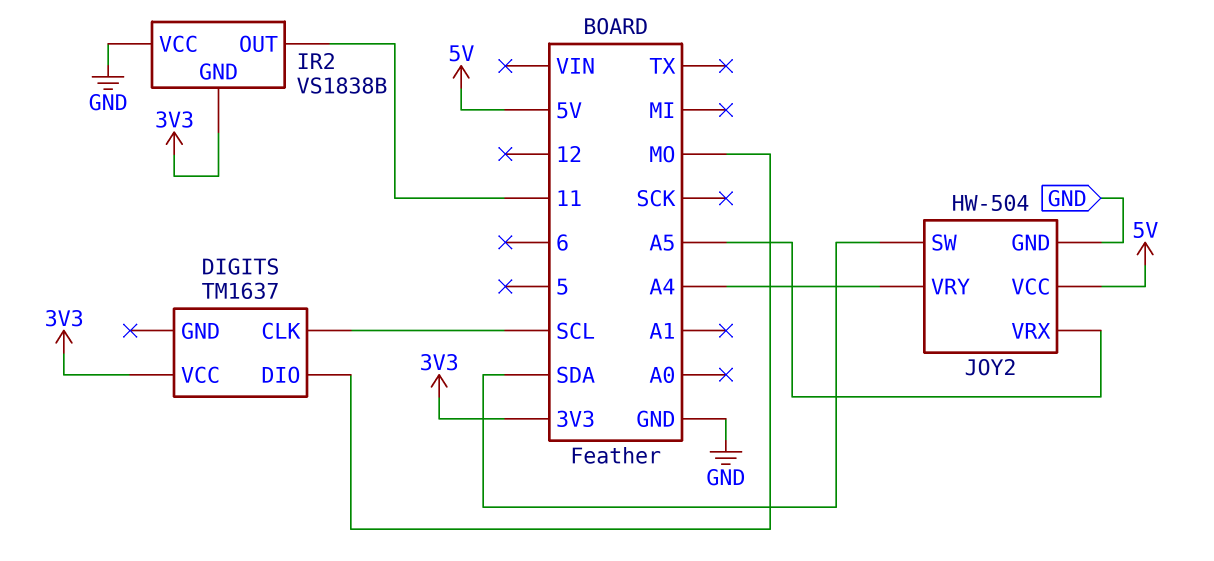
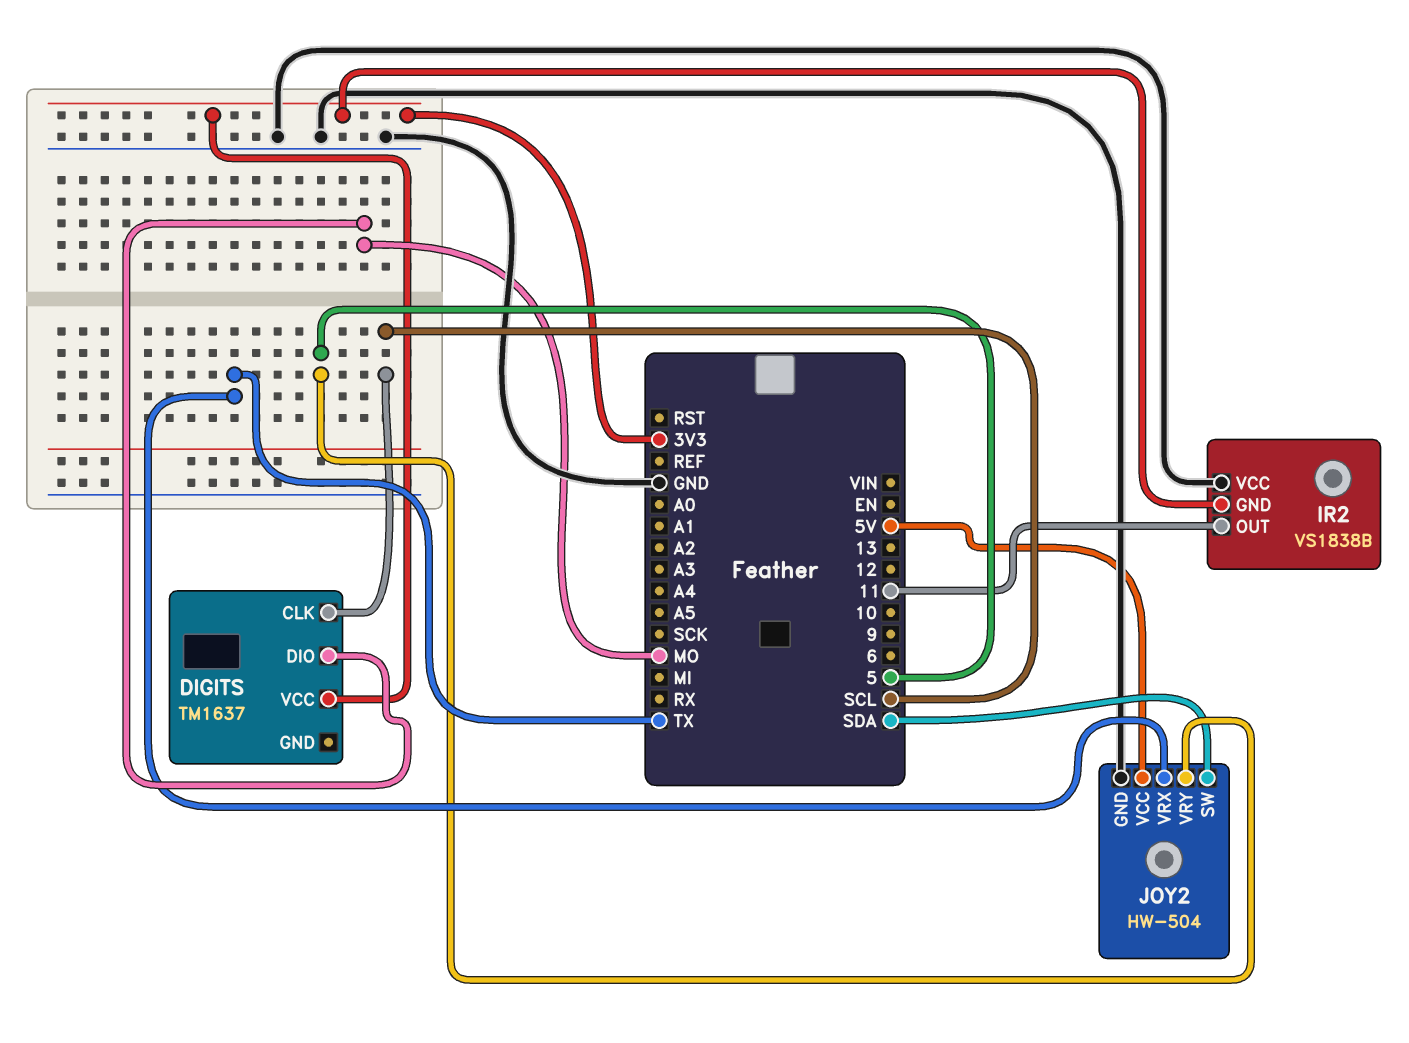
JOY2 pin VRX: A5 -> TX
JOY2 pin VRY: A4 -> 5

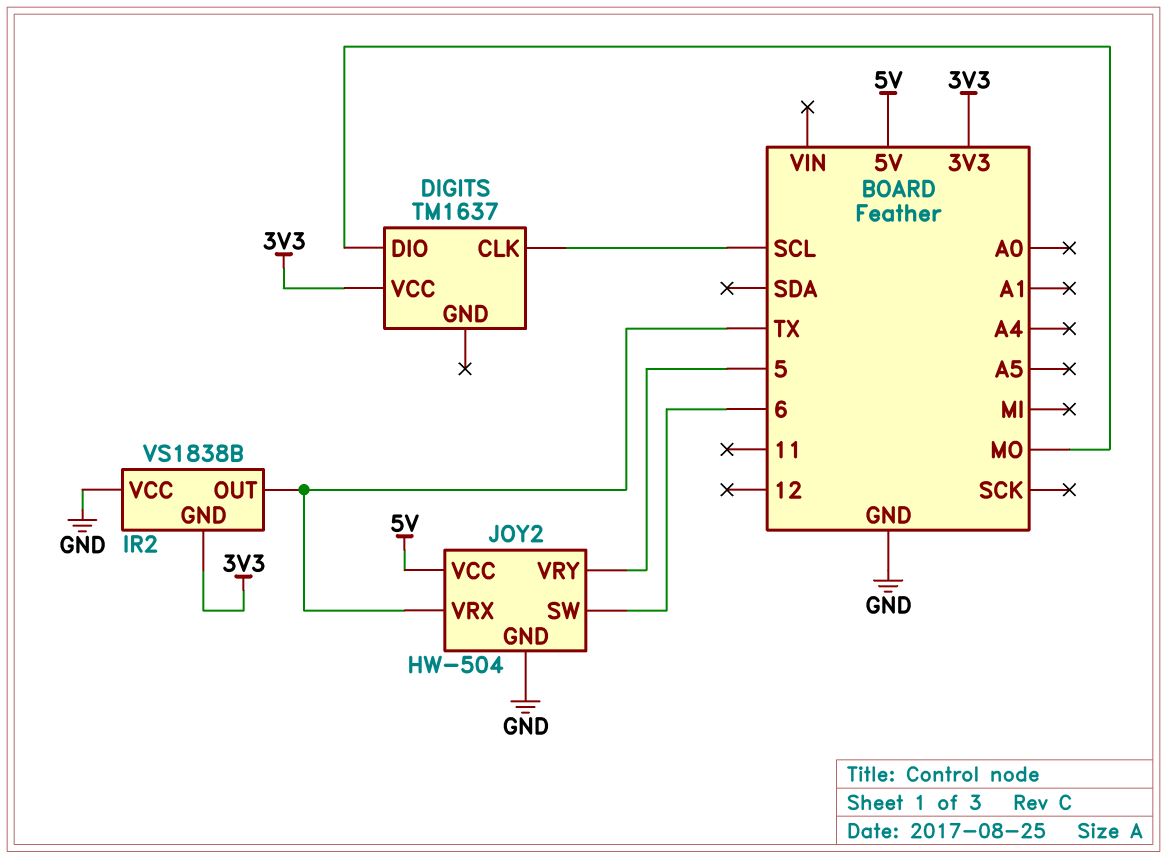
IR2 pin OUT: 11 -> TX
JOY2 pin SW: SDA -> 6

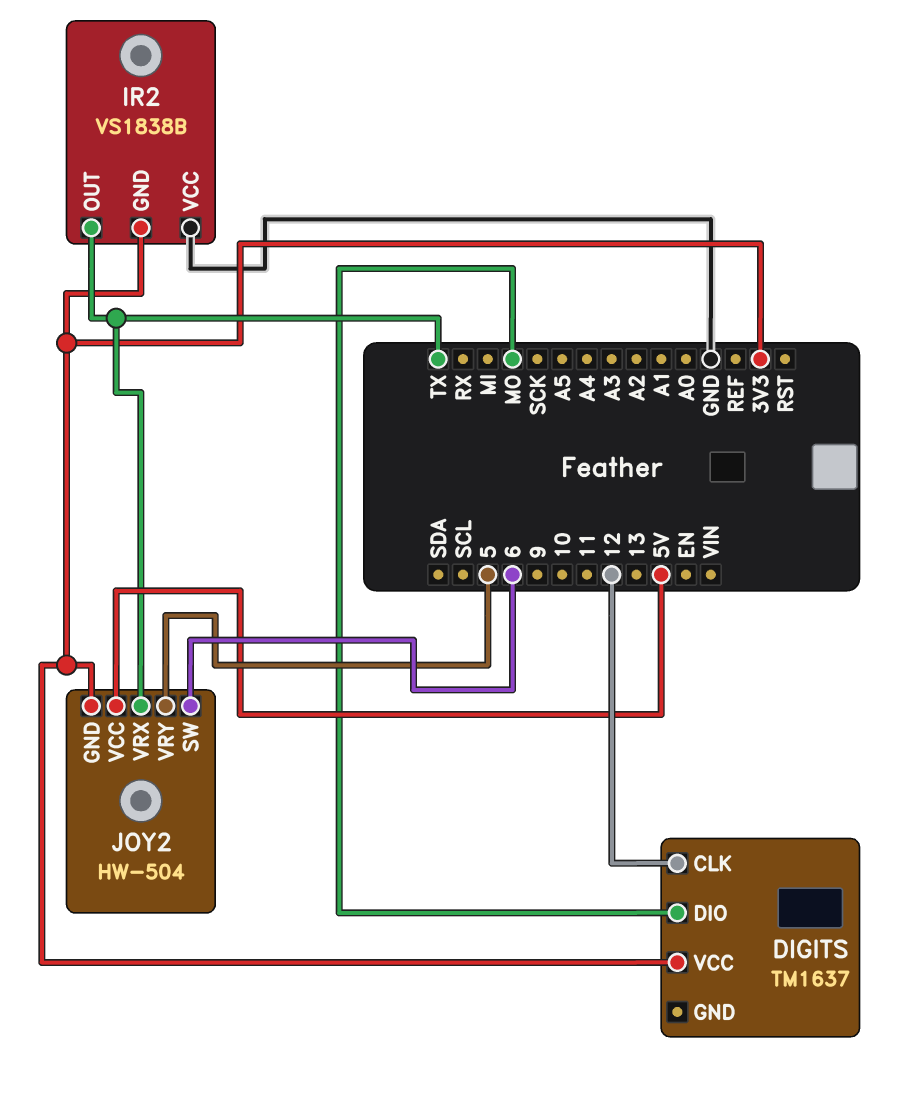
DIGITS pin CLK: SCL -> 12
JOY2 pin GND: GND -> 3V3

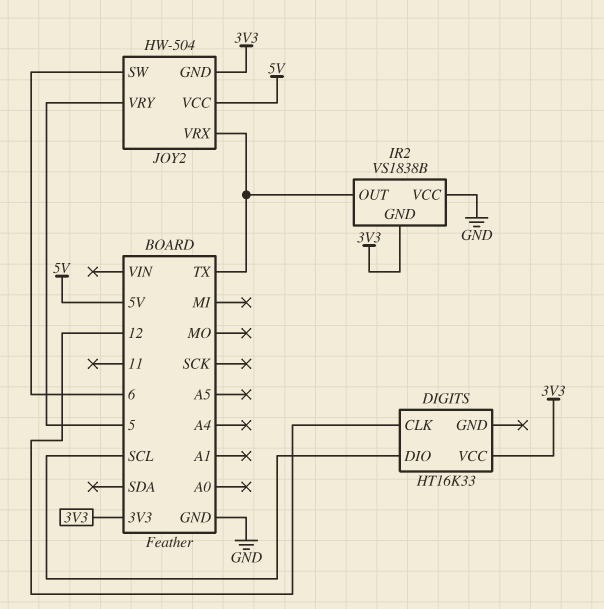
DIGITS: TM1637 -> HT16K33
DIGITS pin DIO: MO -> SCL

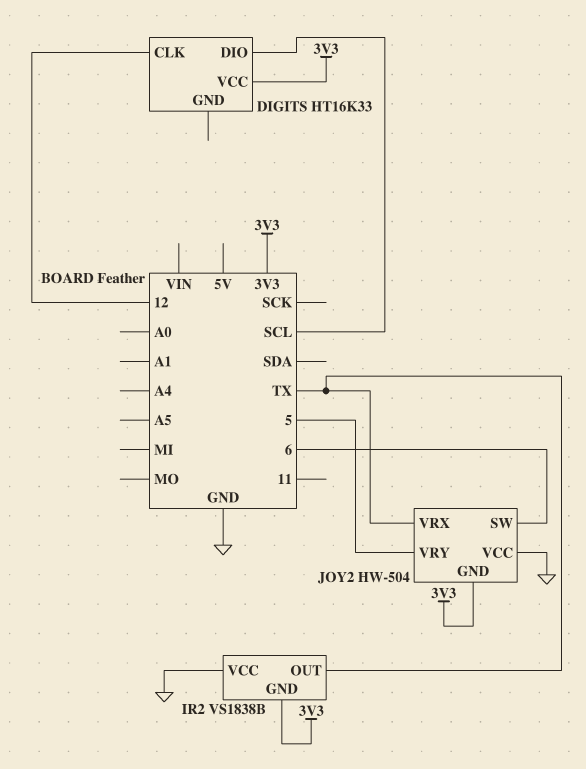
JOY2 pin VCC: 5V -> GND

